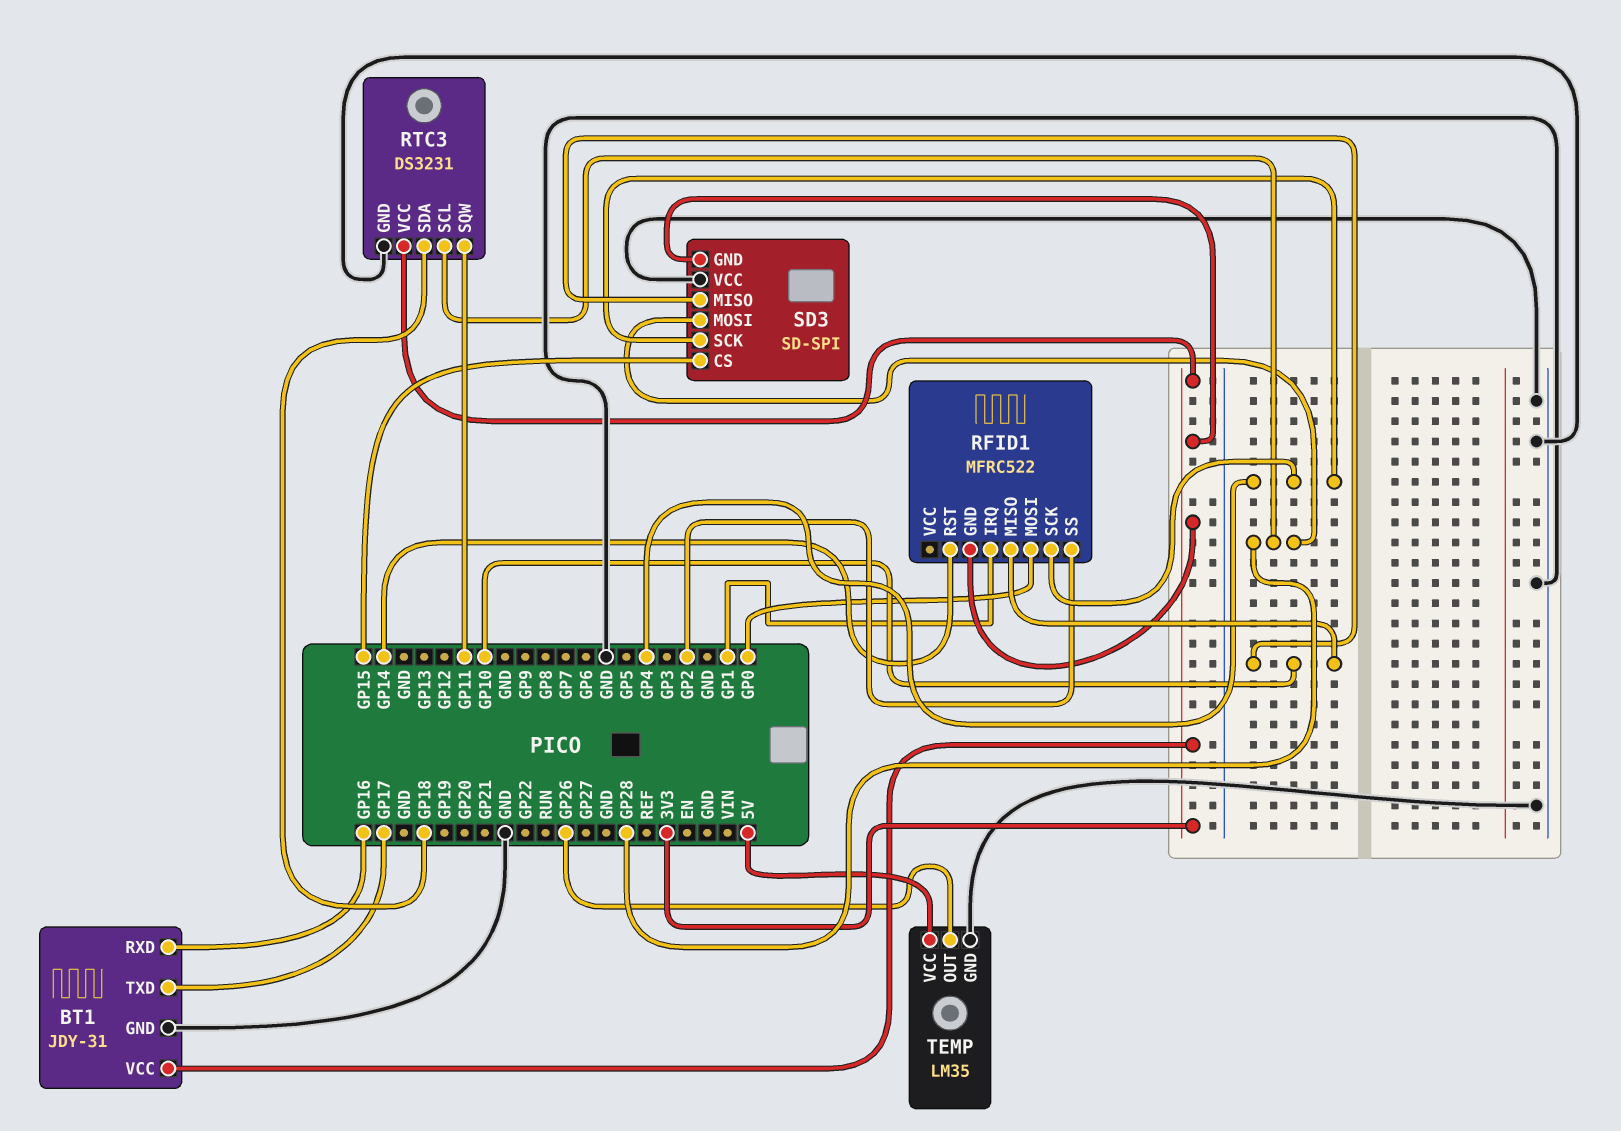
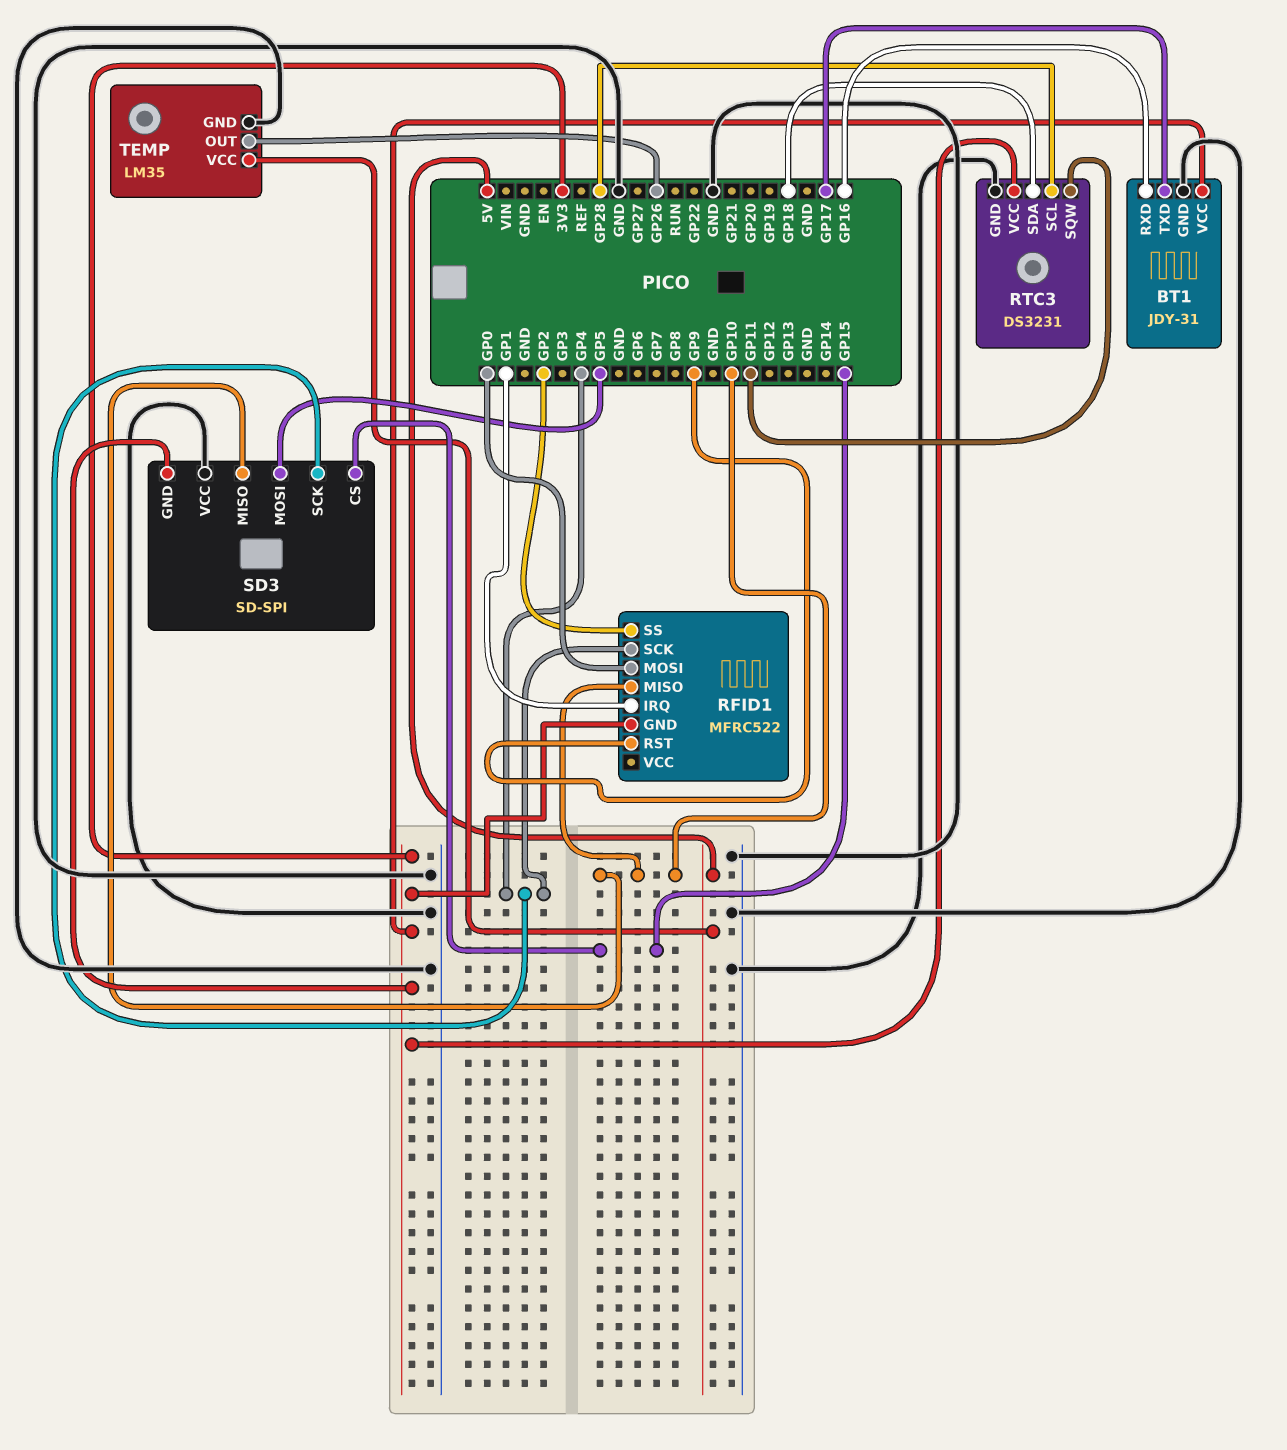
RFID1 pin RST: GP14 -> GP9
SD3 pin MOSI: GP28 -> GP5

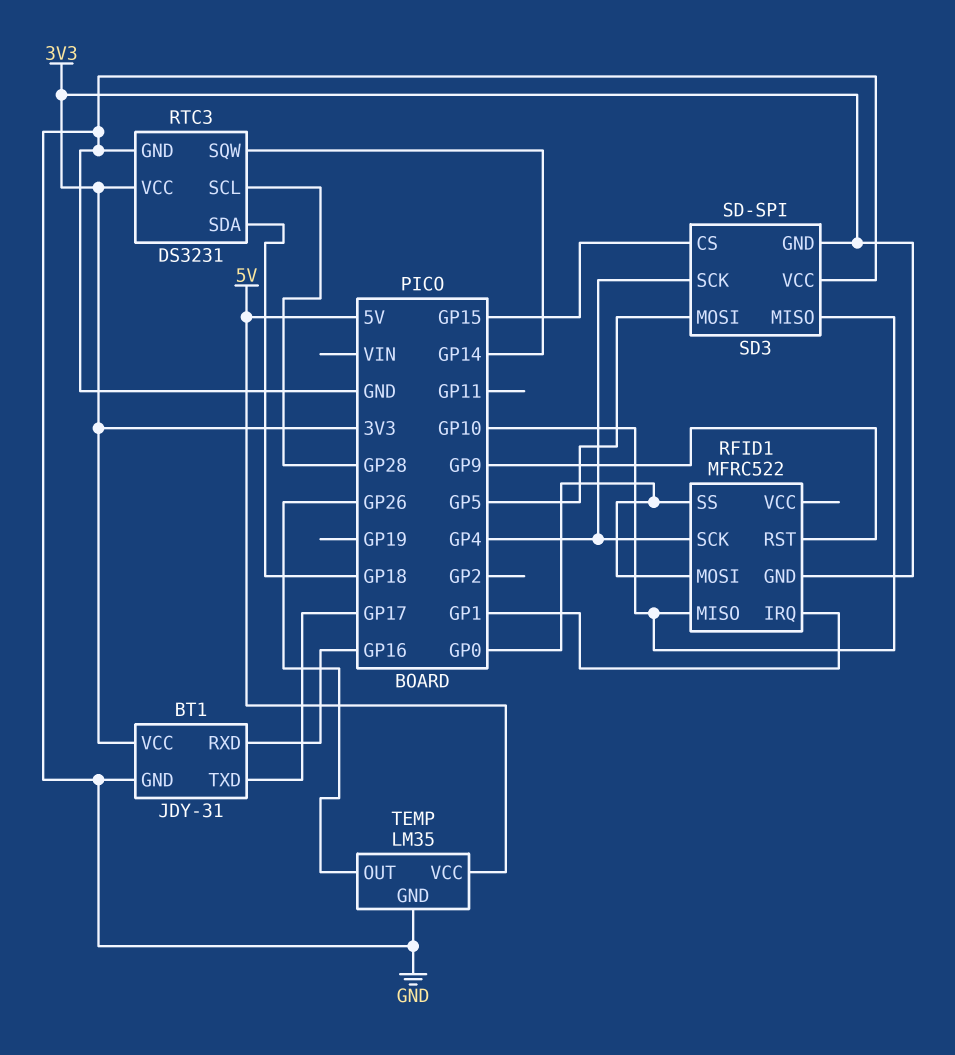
RFID1 pin SS: GP2 -> GP0
RTC3 pin SQW: GP11 -> GP14

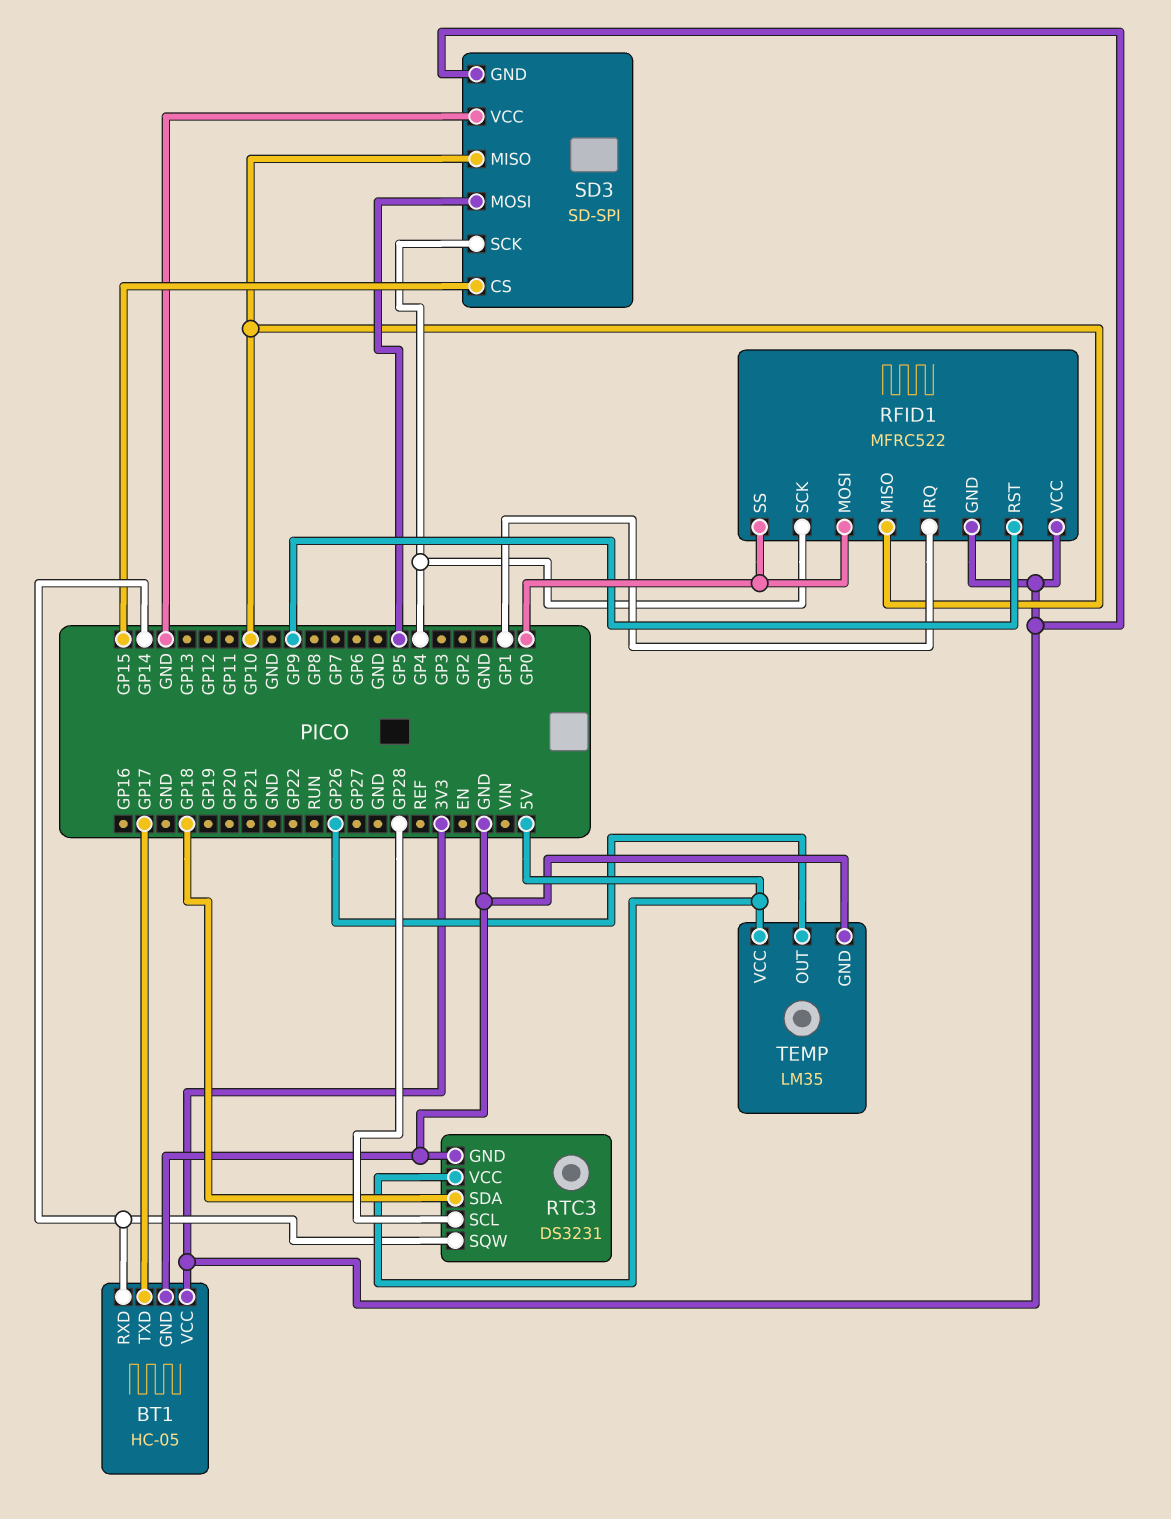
BT1: JDY-31 -> HC-05
BT1 pin RXD: GP16 -> GP14
RFID1 pin VCC: none -> 3V3
RTC3 pin VCC: 3V3 -> 5V

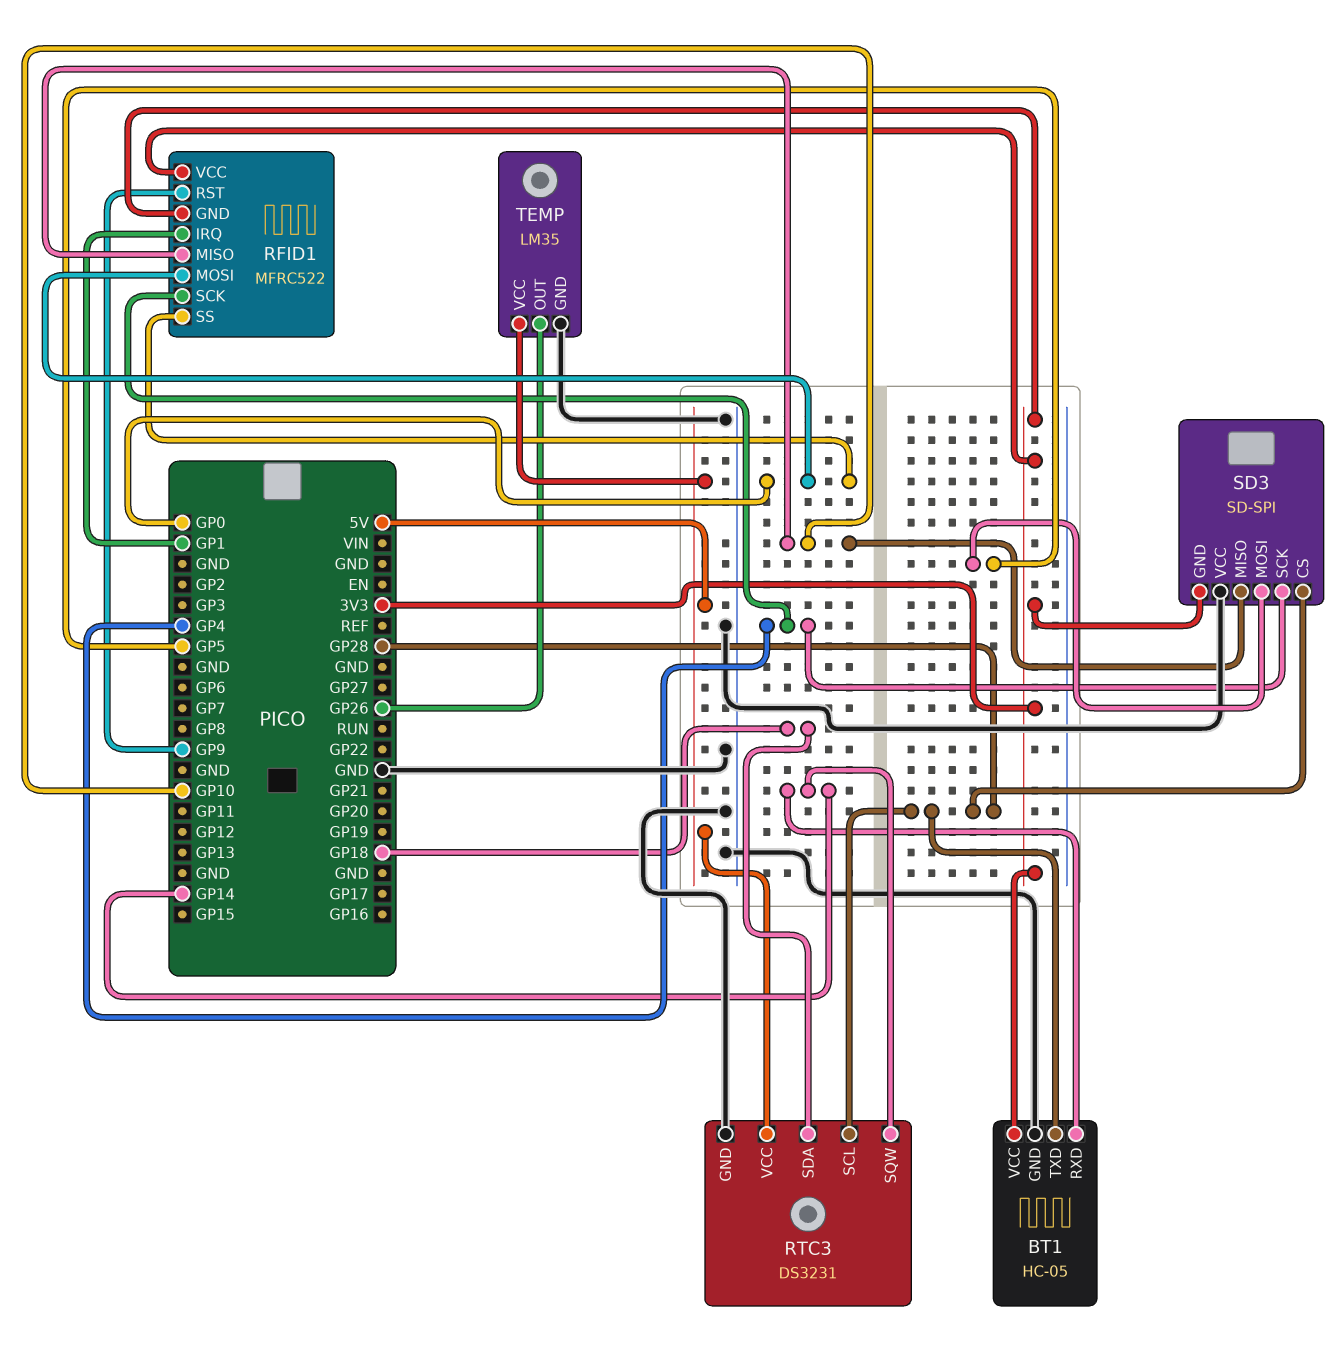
BT1 pin TXD: GP17 -> GP28
SD3 pin CS: GP15 -> GP28

